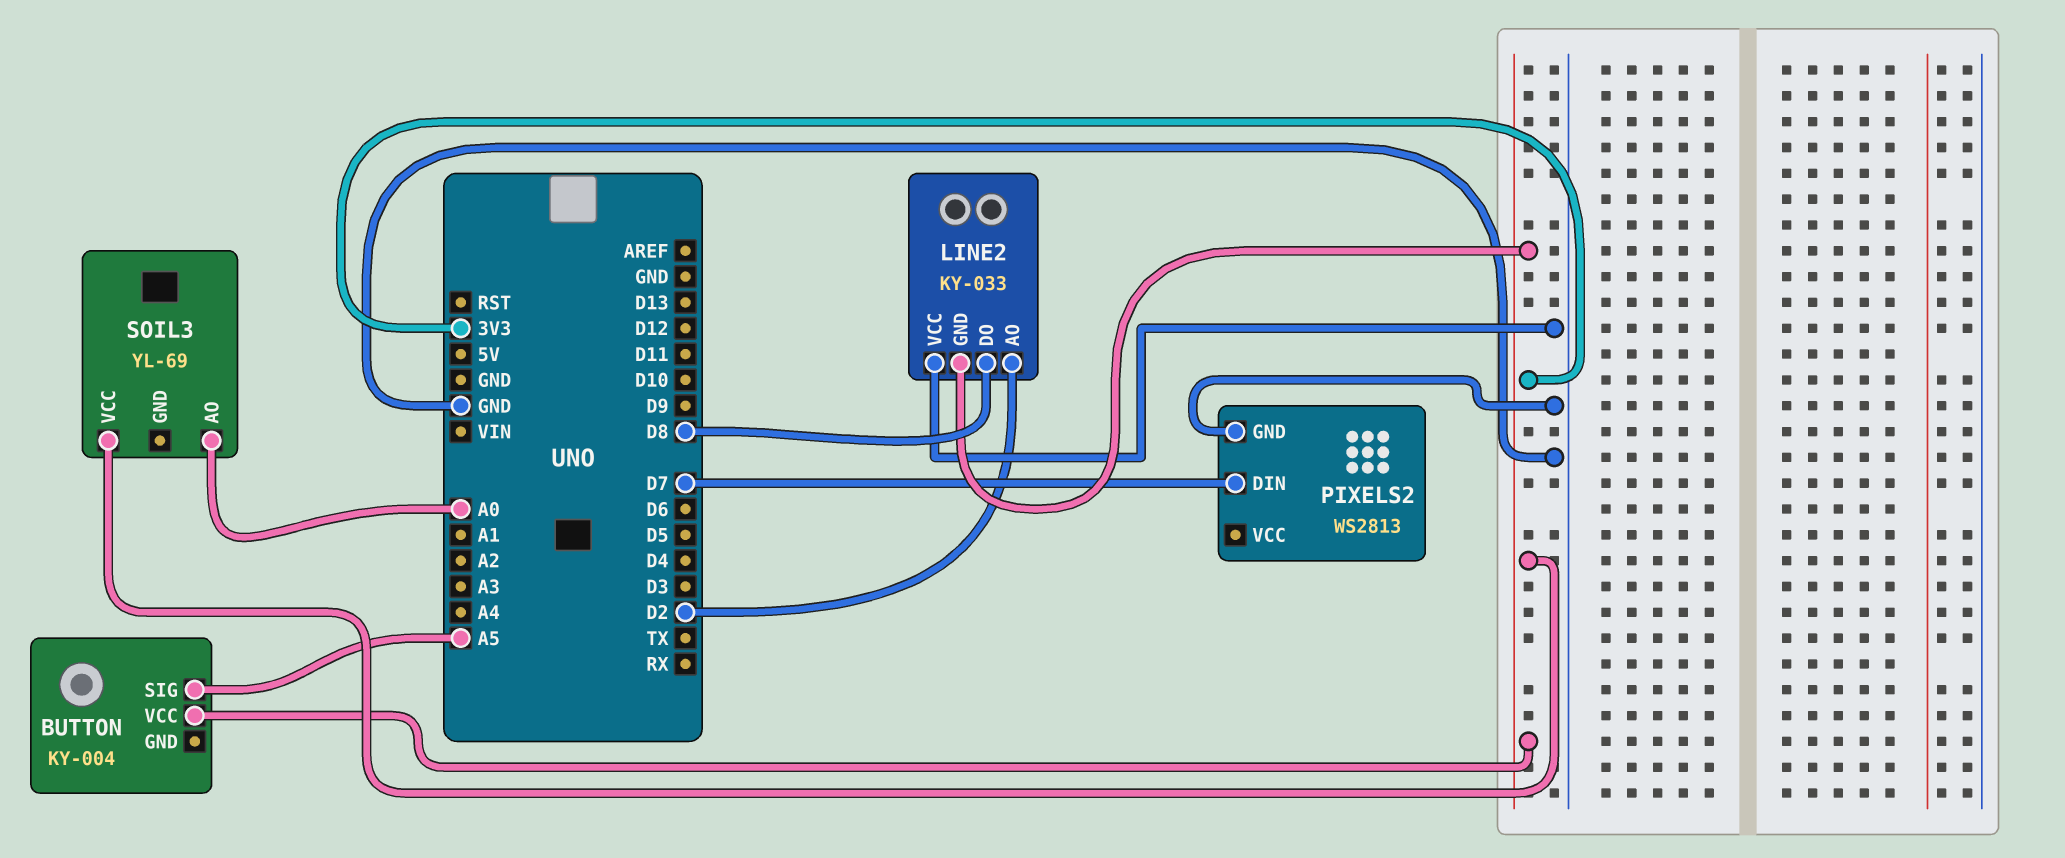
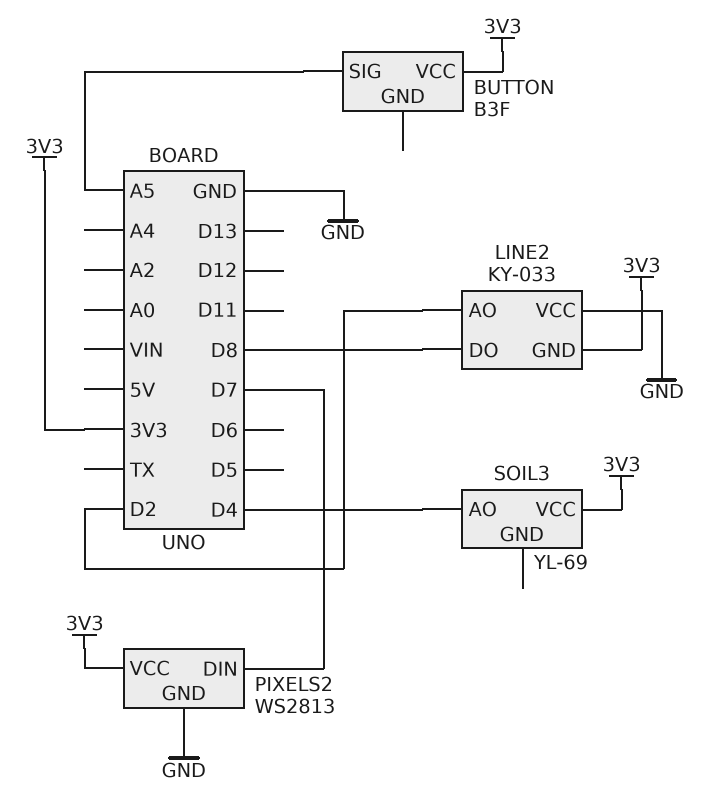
BUTTON: KY-004 -> B3F
PIXELS2 pin VCC: none -> 3V3
SOIL3 pin AO: A0 -> D4

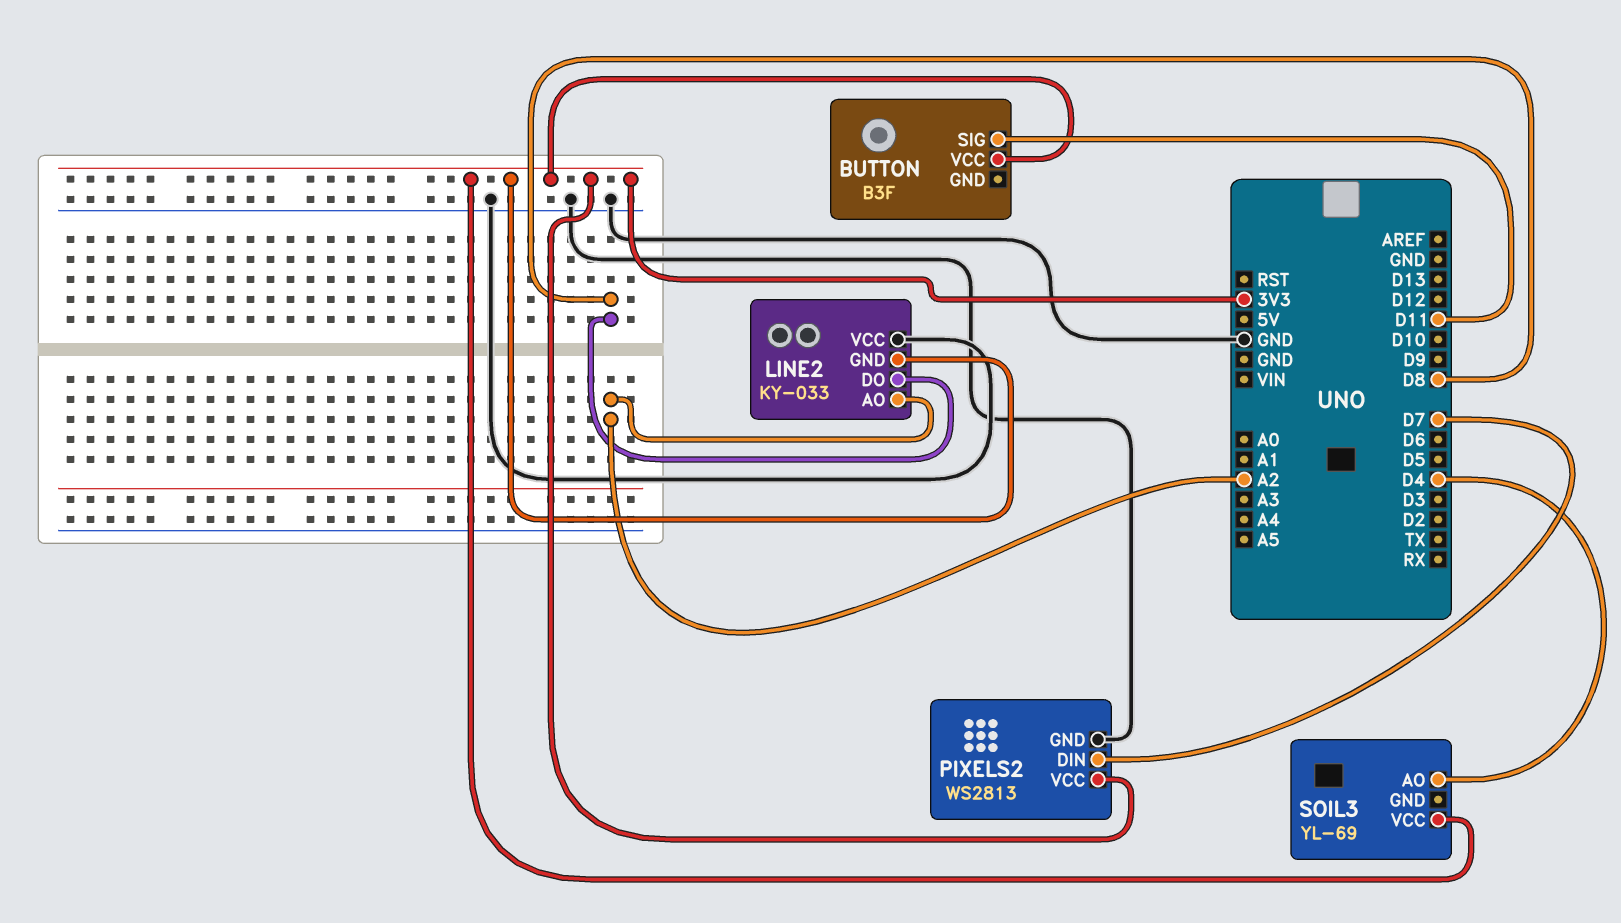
BUTTON pin SIG: A5 -> D11
LINE2 pin AO: D2 -> A2

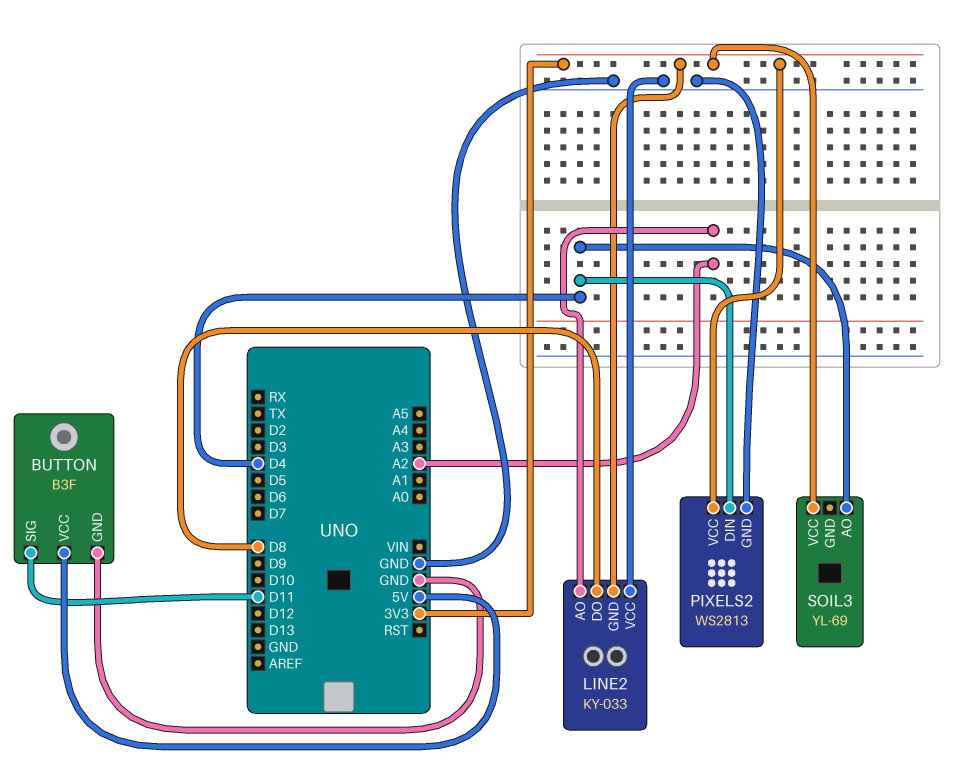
BUTTON pin GND: none -> GND
BUTTON pin VCC: 3V3 -> 5V
PIXELS2 pin DIN: D7 -> D4

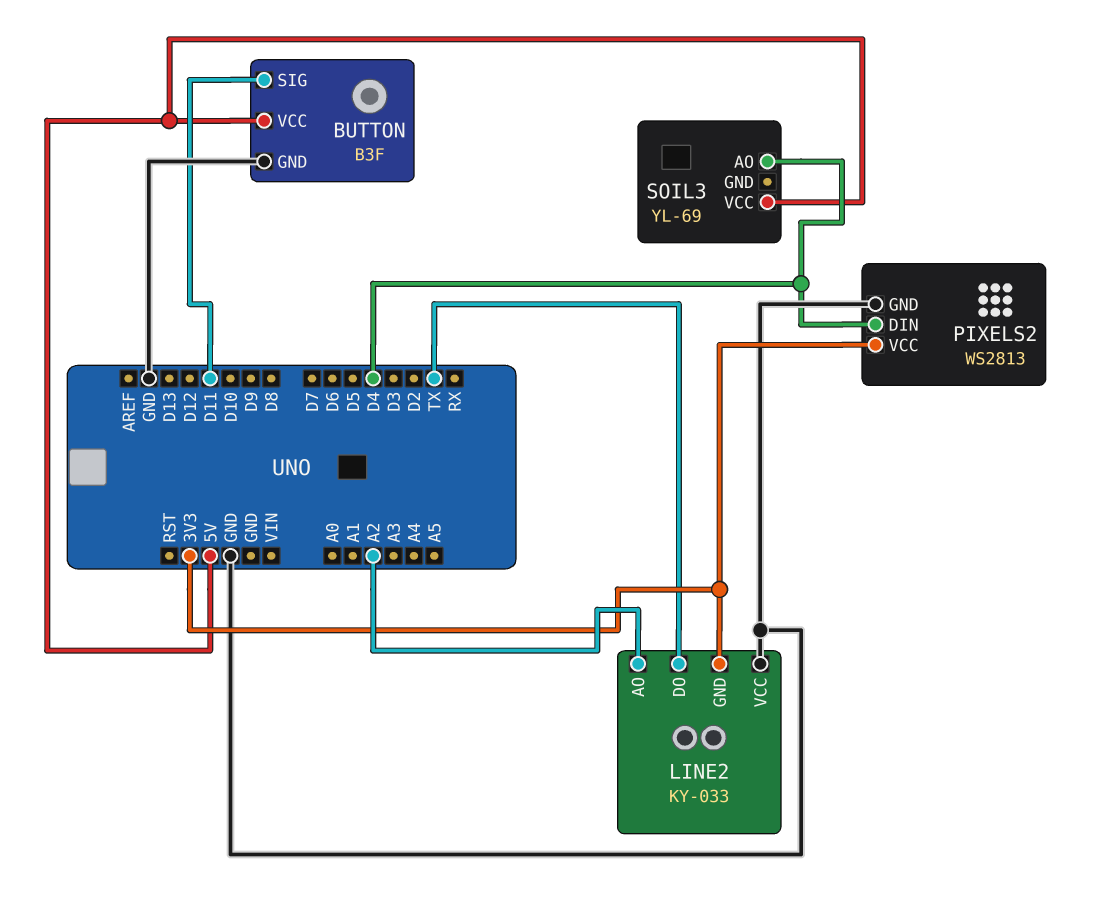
LINE2 pin DO: D8 -> TX
SOIL3 pin VCC: 3V3 -> 5V

